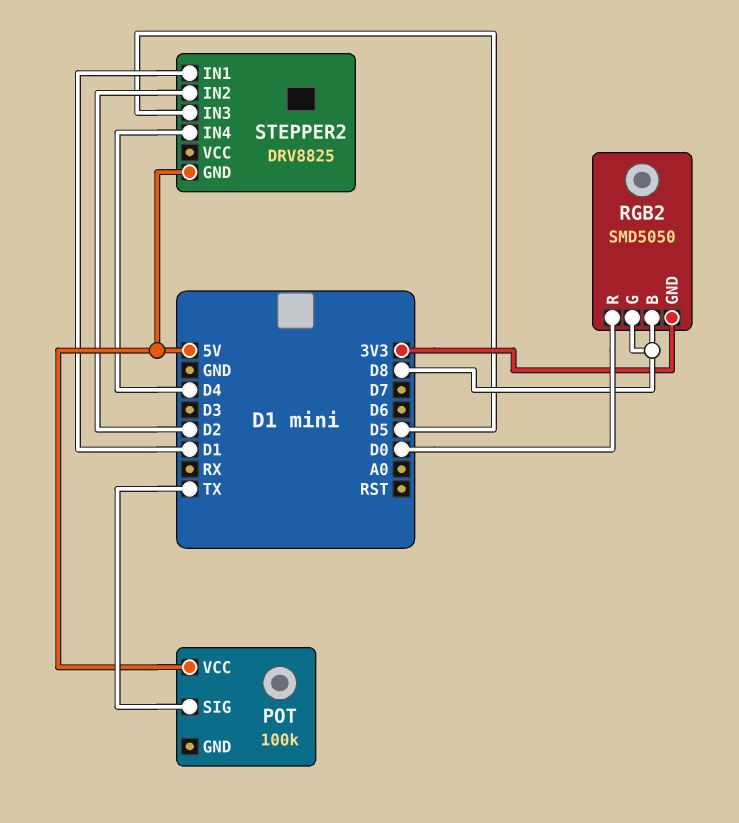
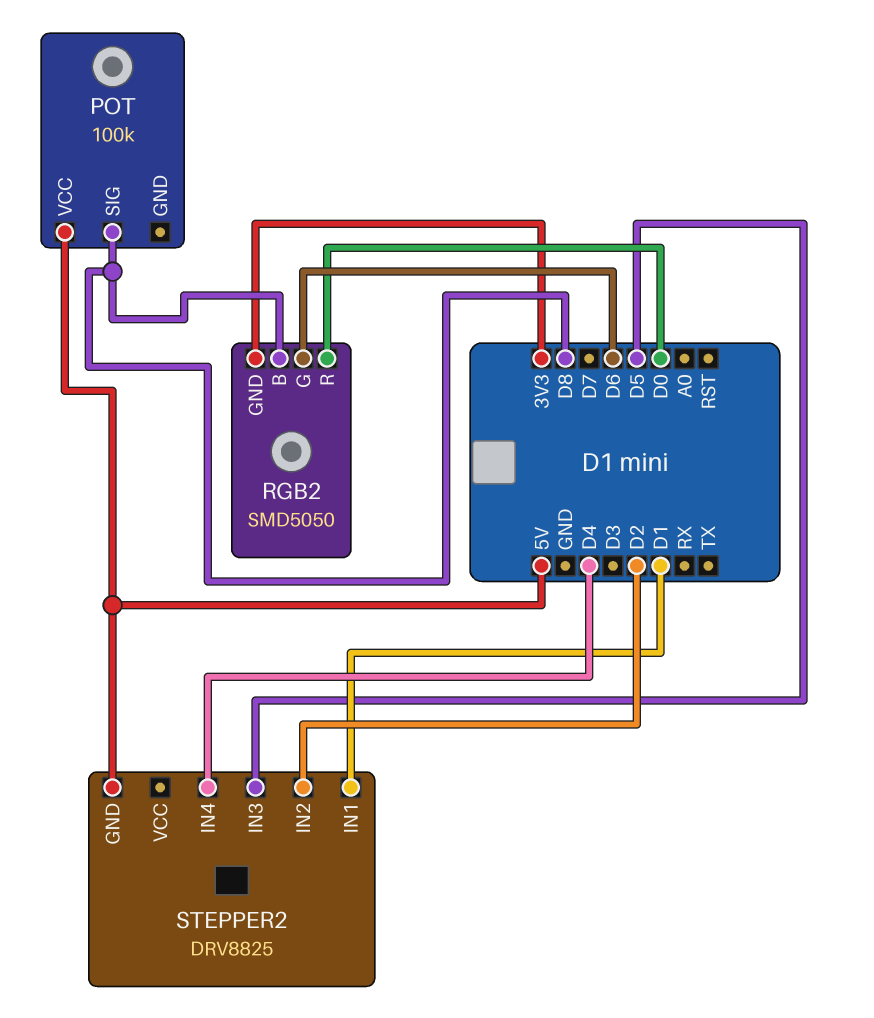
POT pin SIG: TX -> D8
RGB2 pin G: D8 -> D6

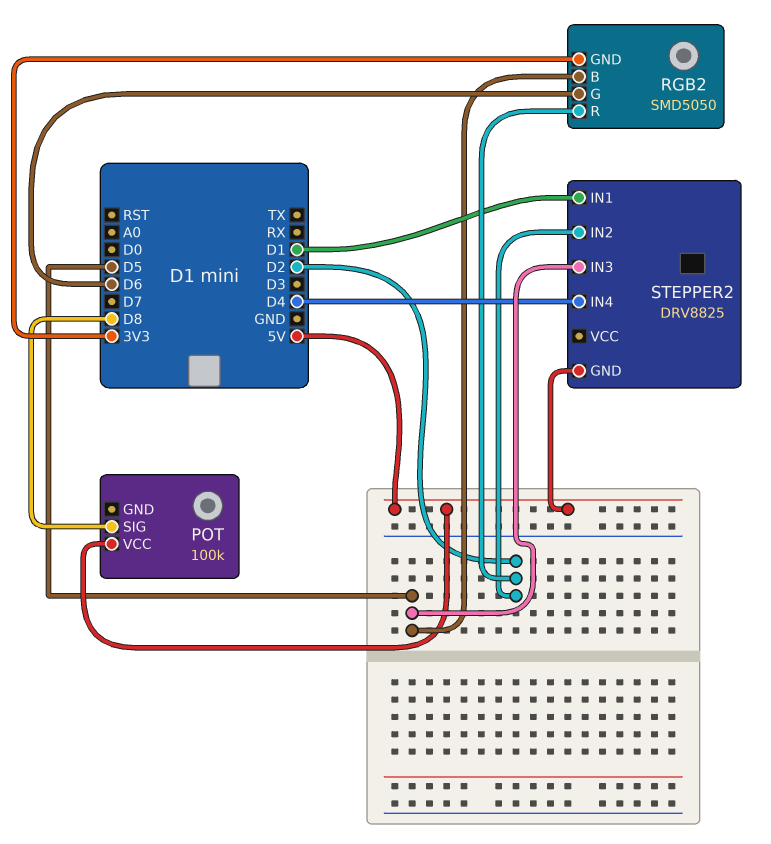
RGB2 pin B: D8 -> D5
RGB2 pin R: D0 -> D2

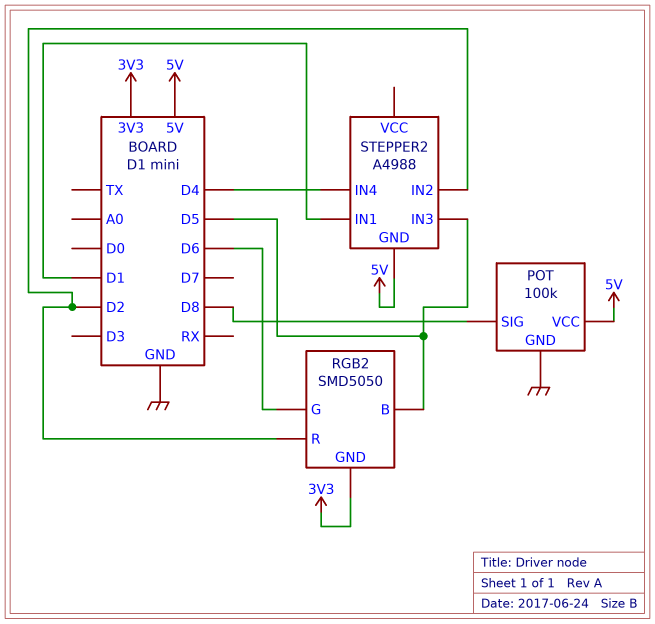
POT pin GND: none -> GND
STEPPER2: DRV8825 -> A4988

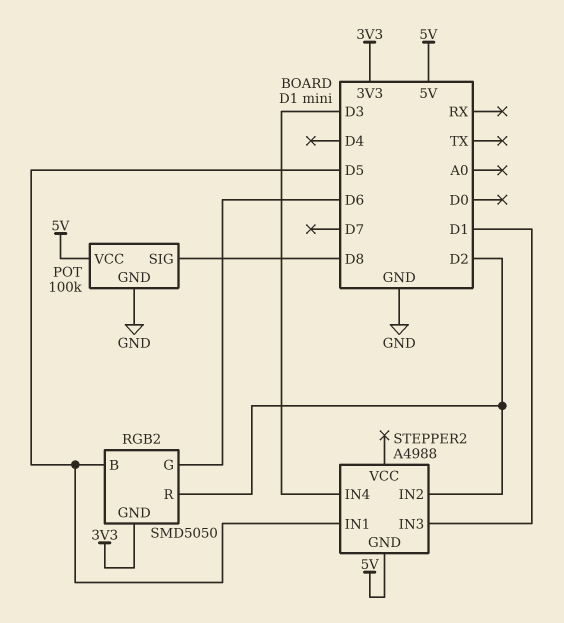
STEPPER2 pin IN1: D1 -> D5
STEPPER2 pin IN3: D5 -> D1
STEPPER2 pin IN4: D4 -> D3

